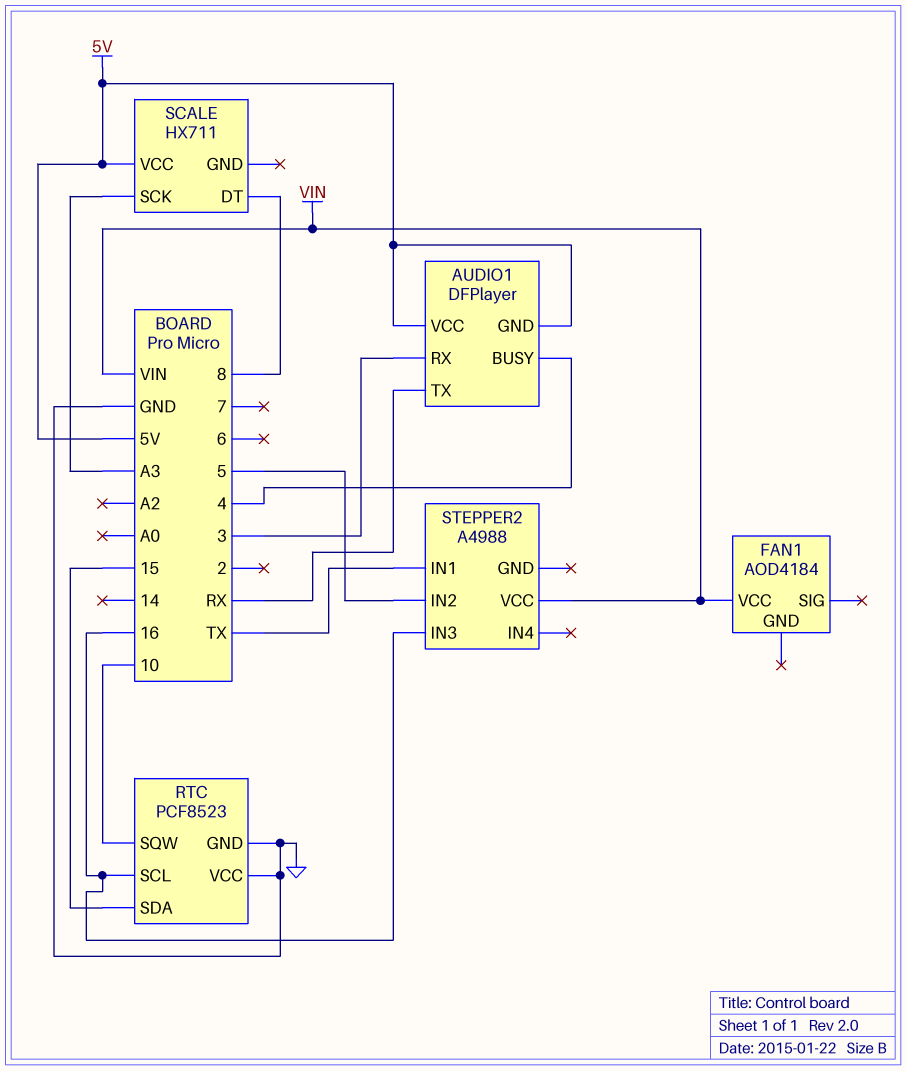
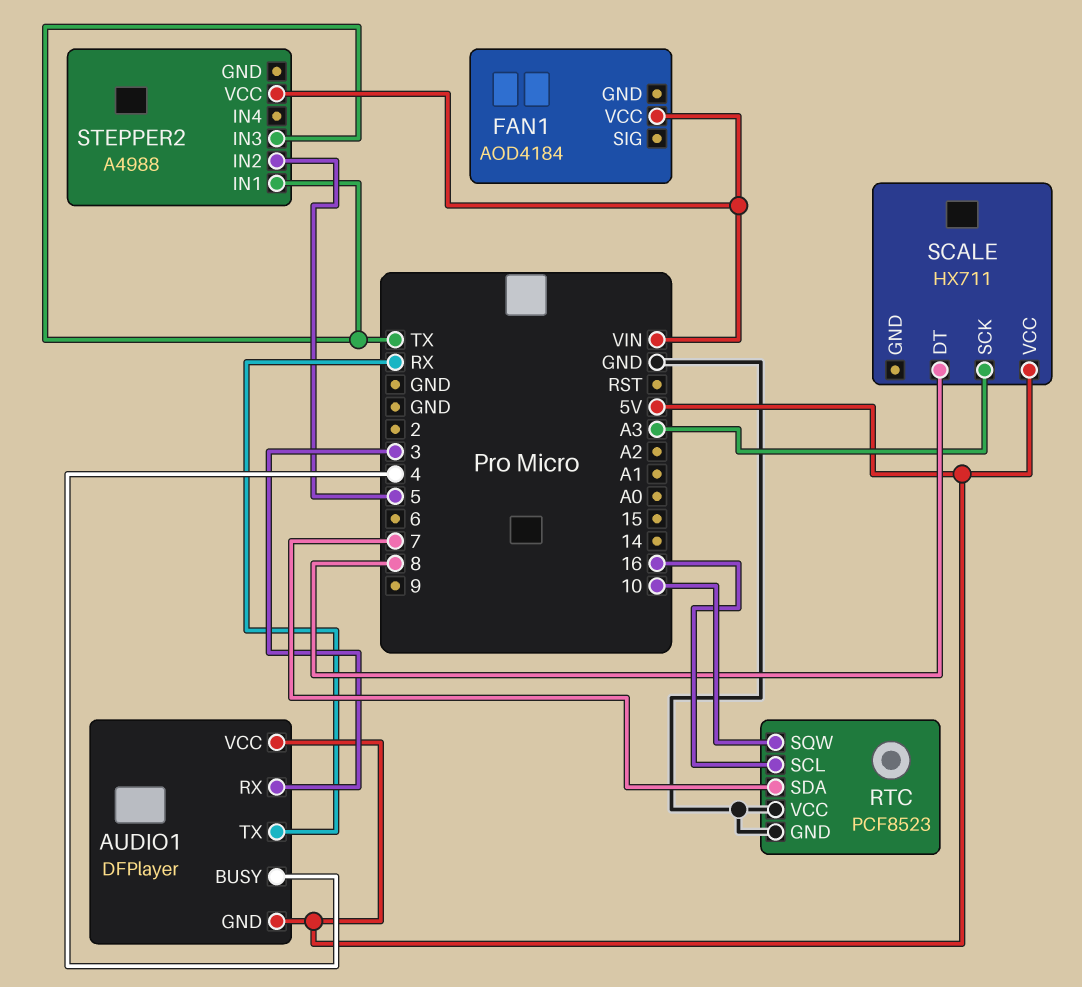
RTC pin SDA: 15 -> 7
STEPPER2 pin IN3: 16 -> TX

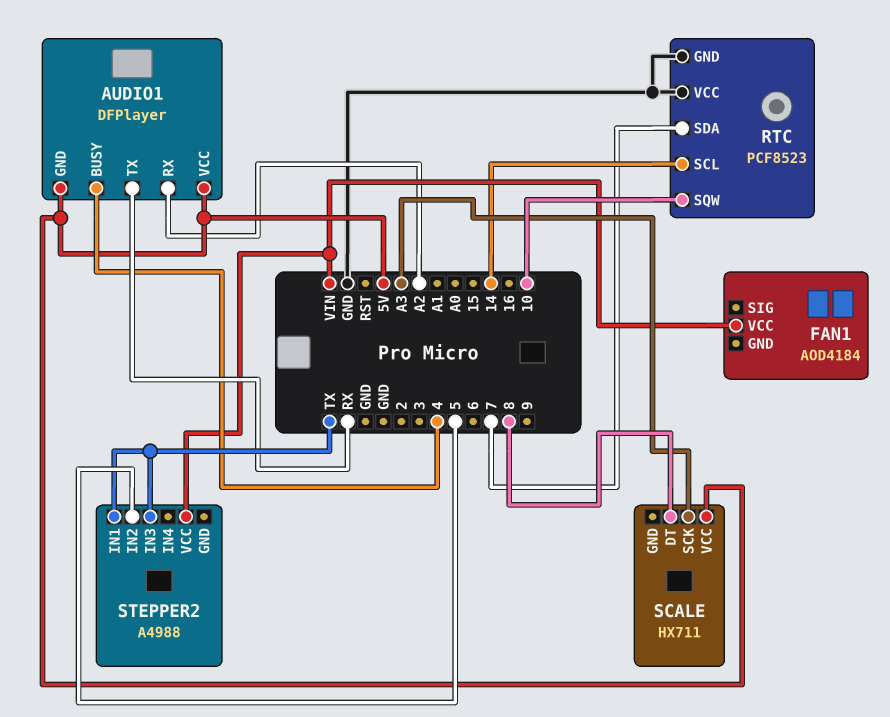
AUDIO1 pin RX: 3 -> A2
RTC pin SCL: 16 -> 14

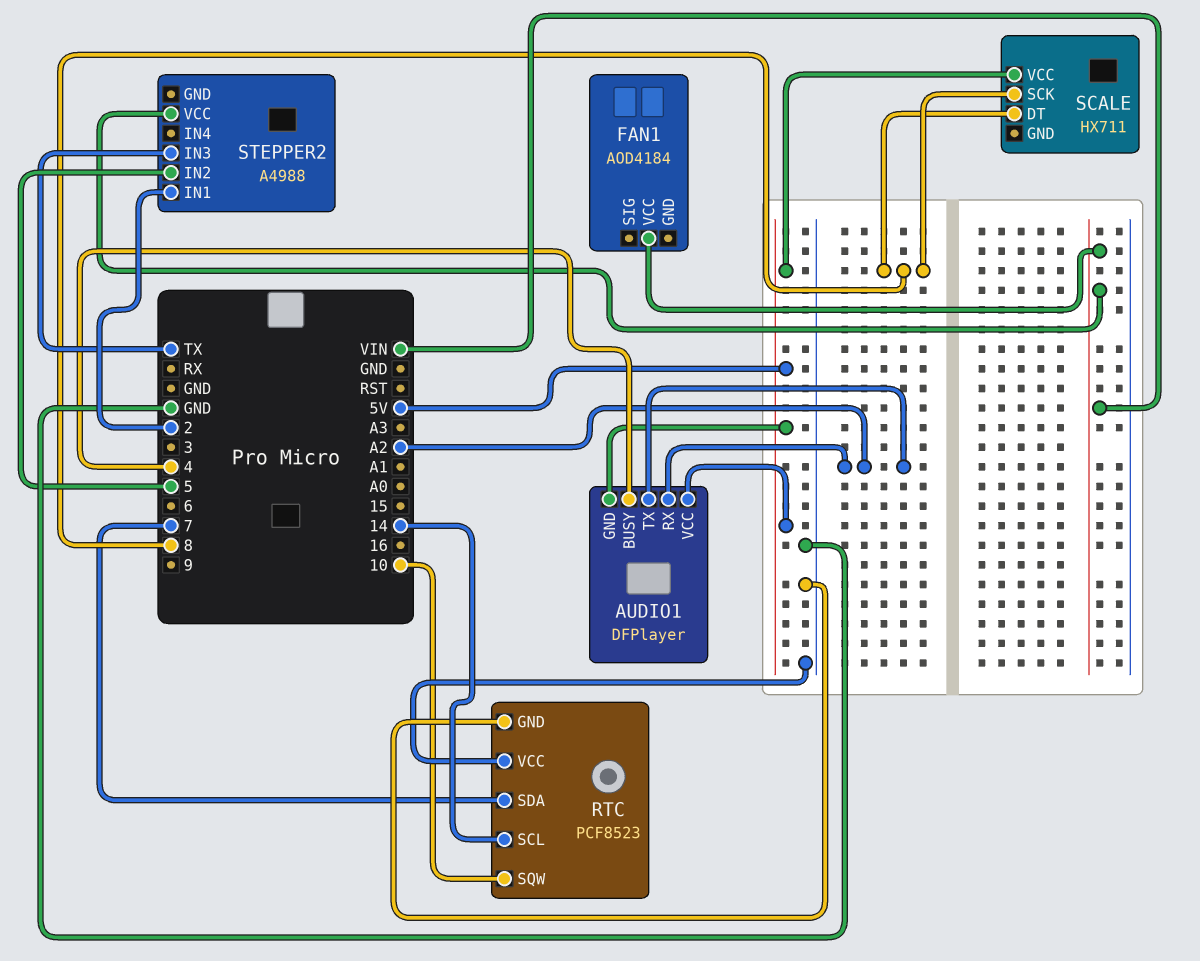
AUDIO1 pin TX: RX -> A2
SCALE pin SCK: A3 -> 8
STEPPER2 pin IN1: TX -> 2

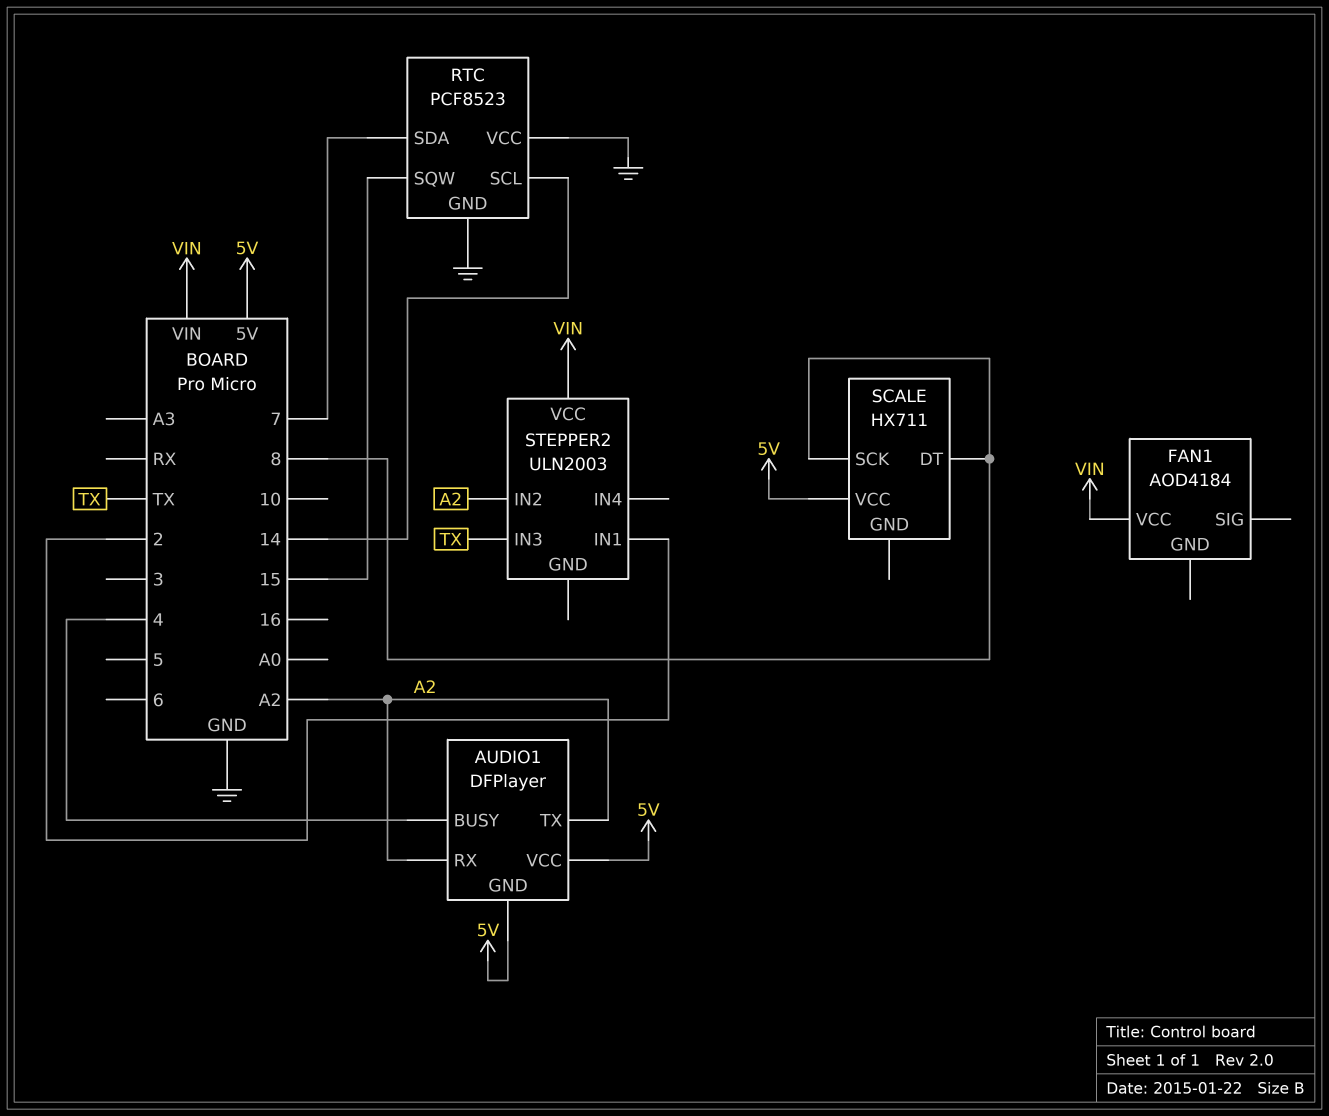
RTC pin SQW: 10 -> 15
STEPPER2: A4988 -> ULN2003
STEPPER2 pin IN2: 5 -> A2

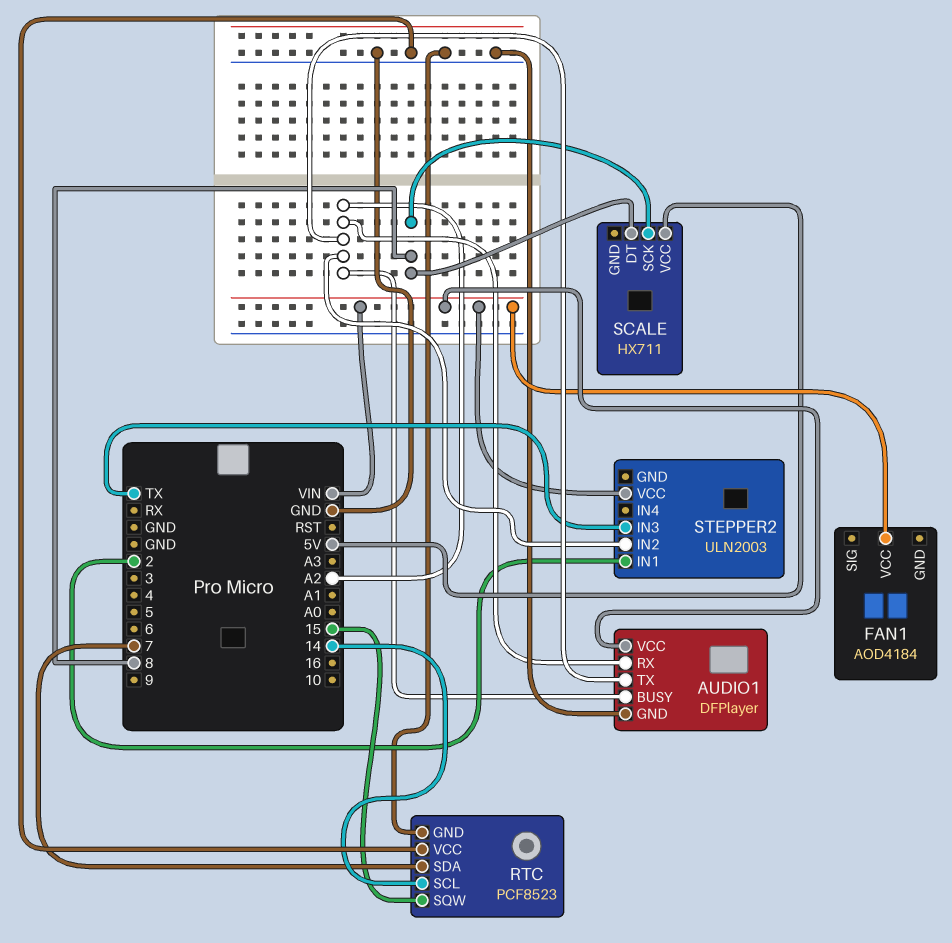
AUDIO1 pin BUSY: 4 -> A2
AUDIO1 pin GND: 5V -> GND
AUDIO1 pin VCC: 5V -> VIN

